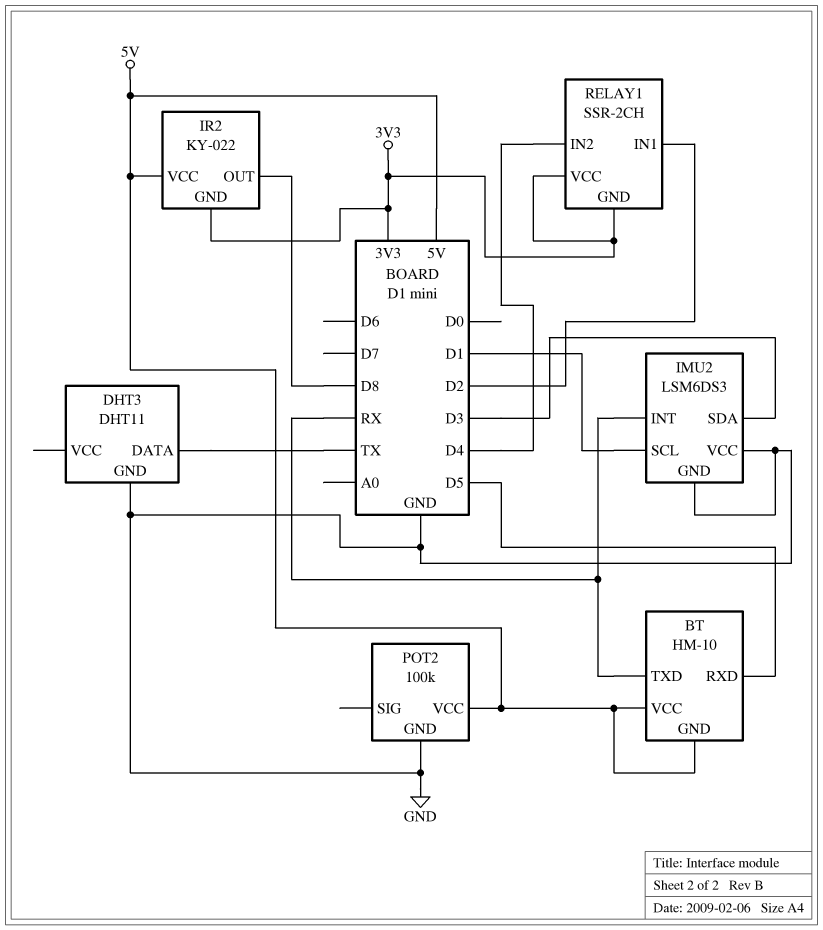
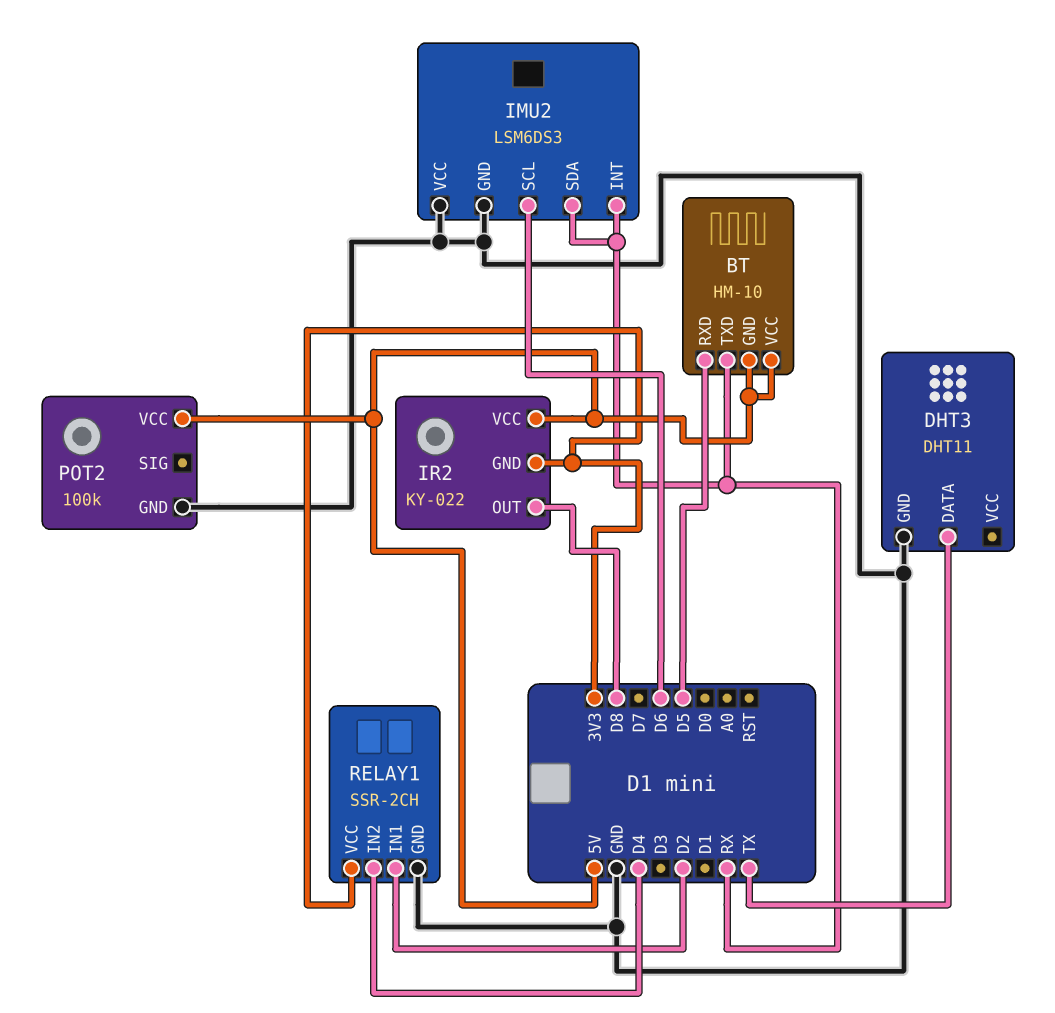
IMU2 pin SCL: D1 -> D6
IMU2 pin SDA: D3 -> RX
RELAY1 pin GND: 3V3 -> GND

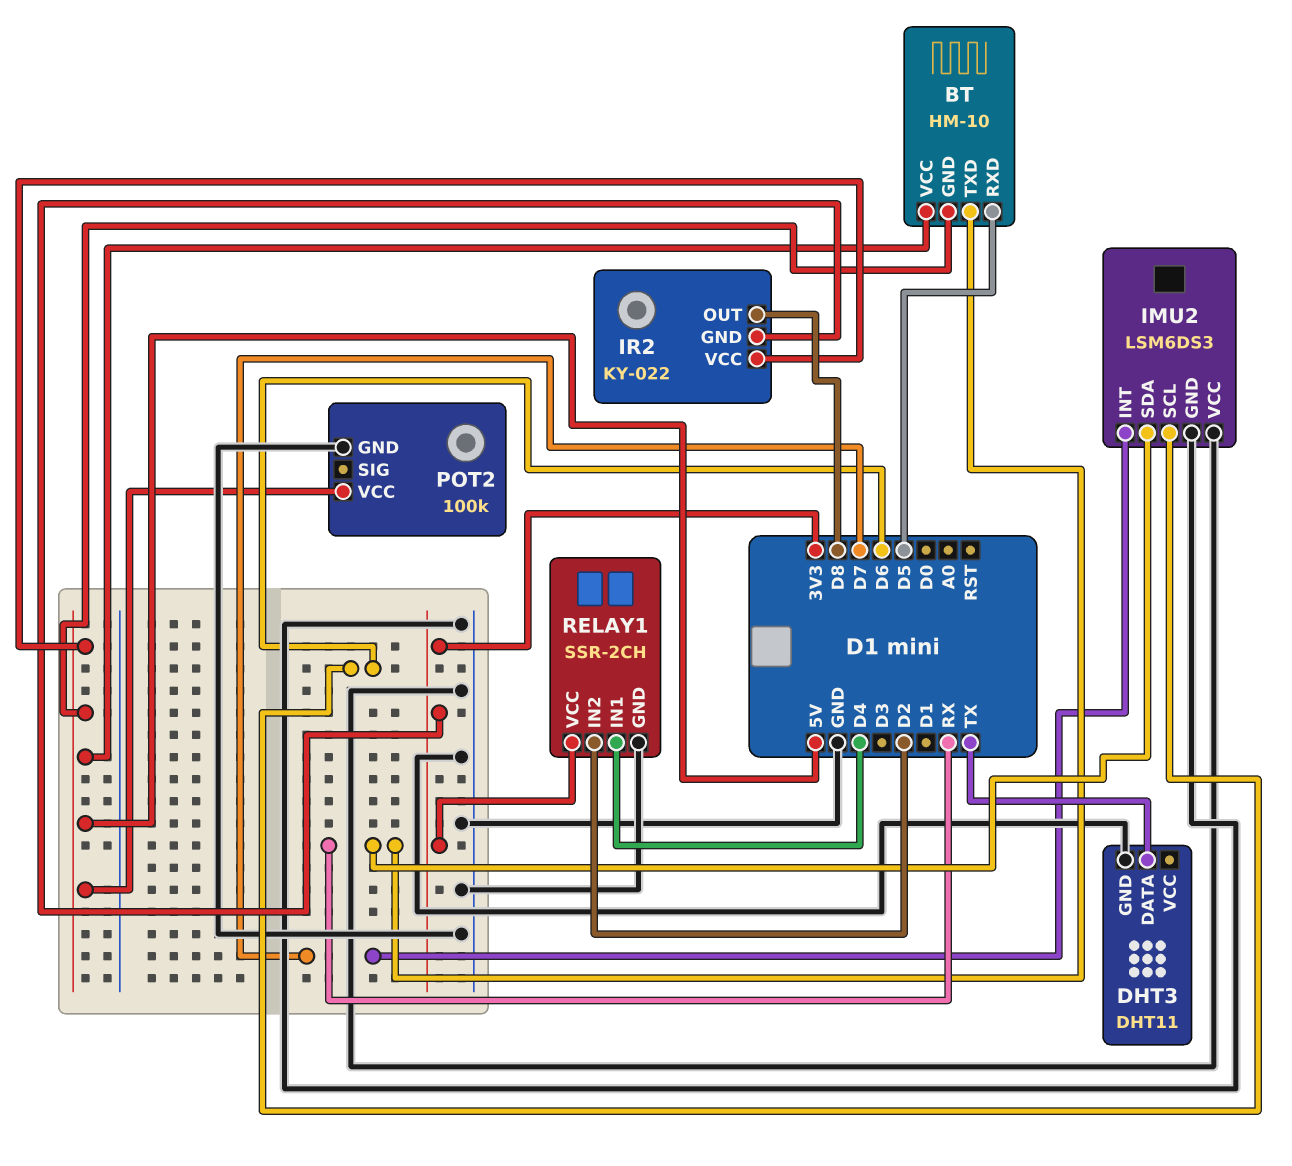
IMU2 pin INT: RX -> D7
RELAY1 pin IN1: D2 -> D4
RELAY1 pin IN2: D4 -> D2

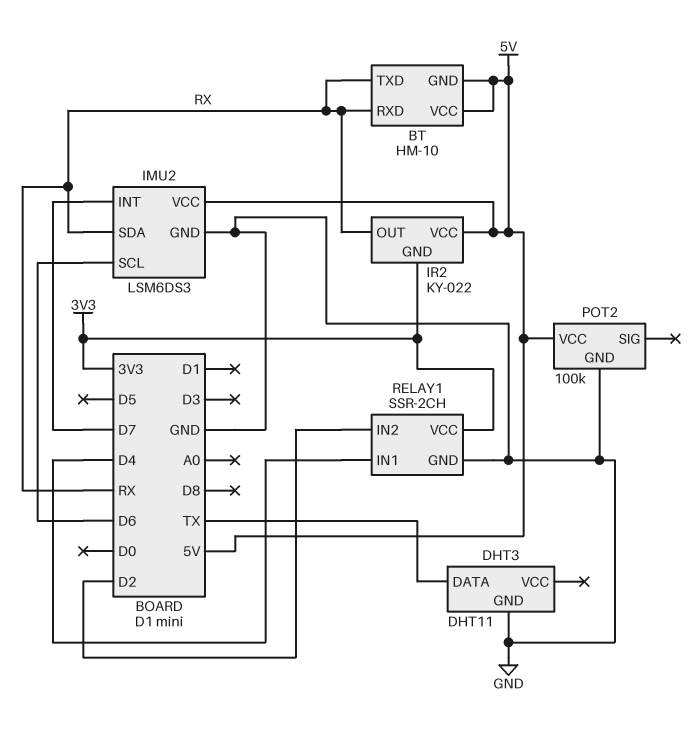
BT pin RXD: D5 -> RX
IMU2 pin VCC: GND -> 5V
IR2 pin OUT: D8 -> RX

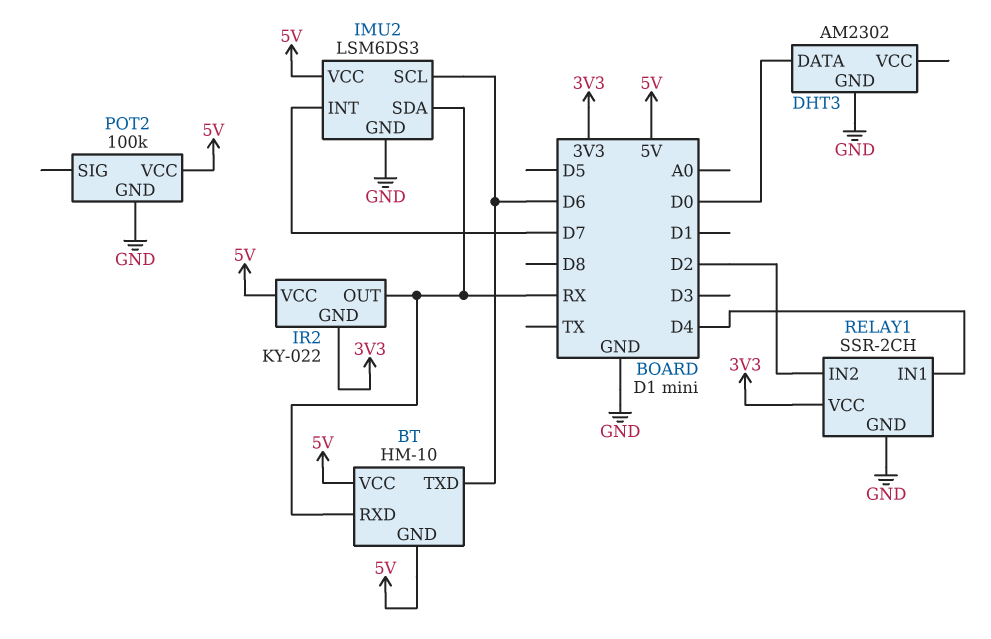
BT pin TXD: RX -> D6
DHT3: DHT11 -> AM2302
DHT3 pin DATA: TX -> D0

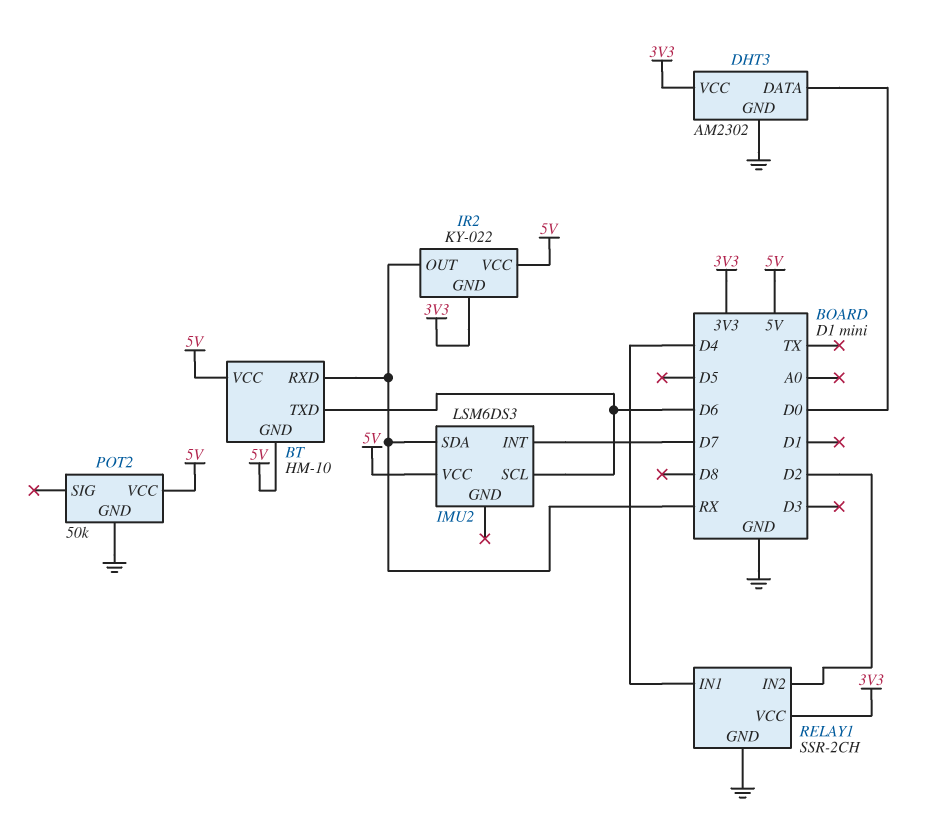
DHT3 pin VCC: none -> 3V3
IMU2 pin GND: GND -> none
POT2: 100k -> 50k

